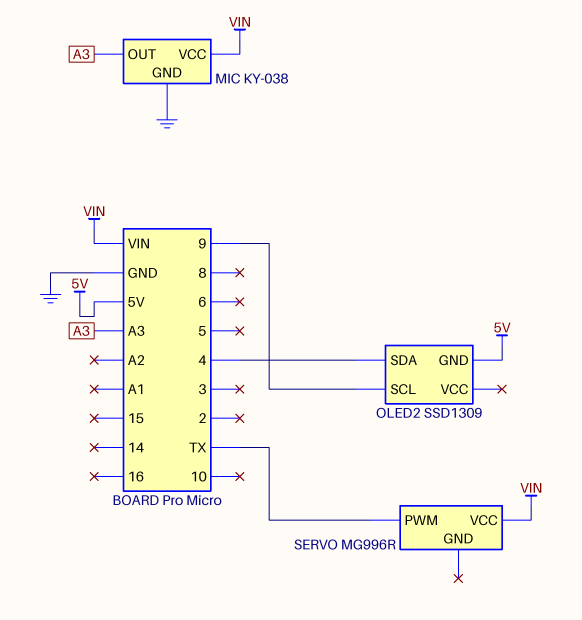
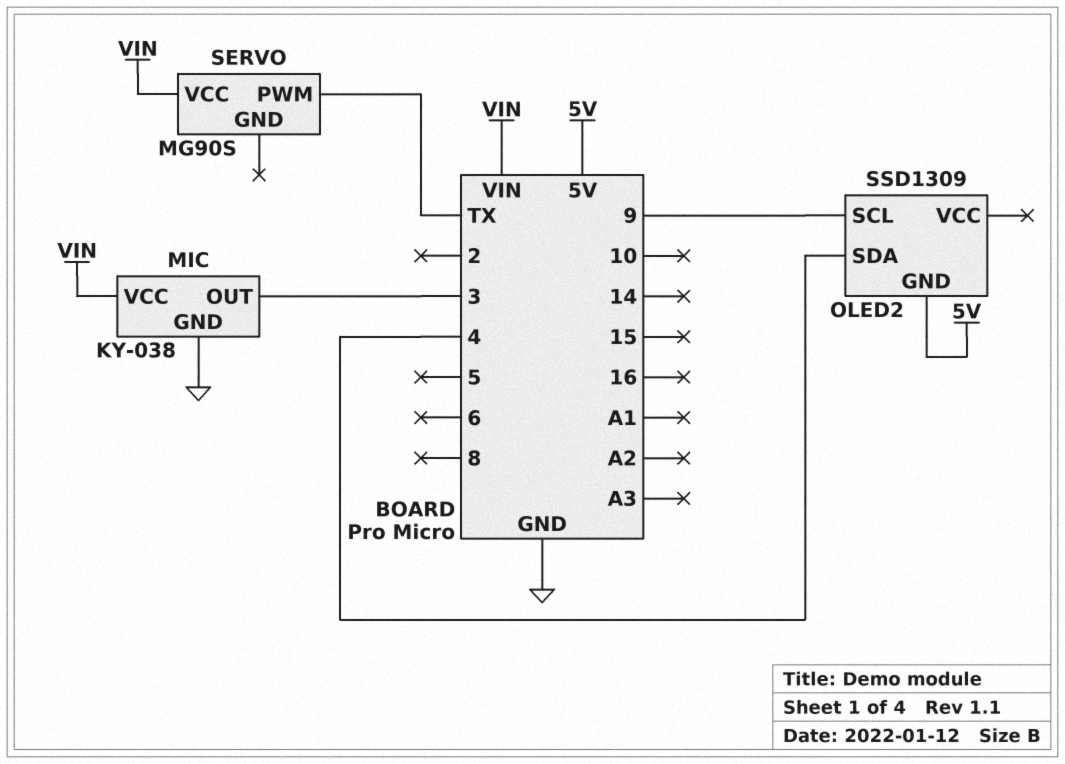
MIC pin OUT: A3 -> 3
SERVO: MG996R -> MG90S

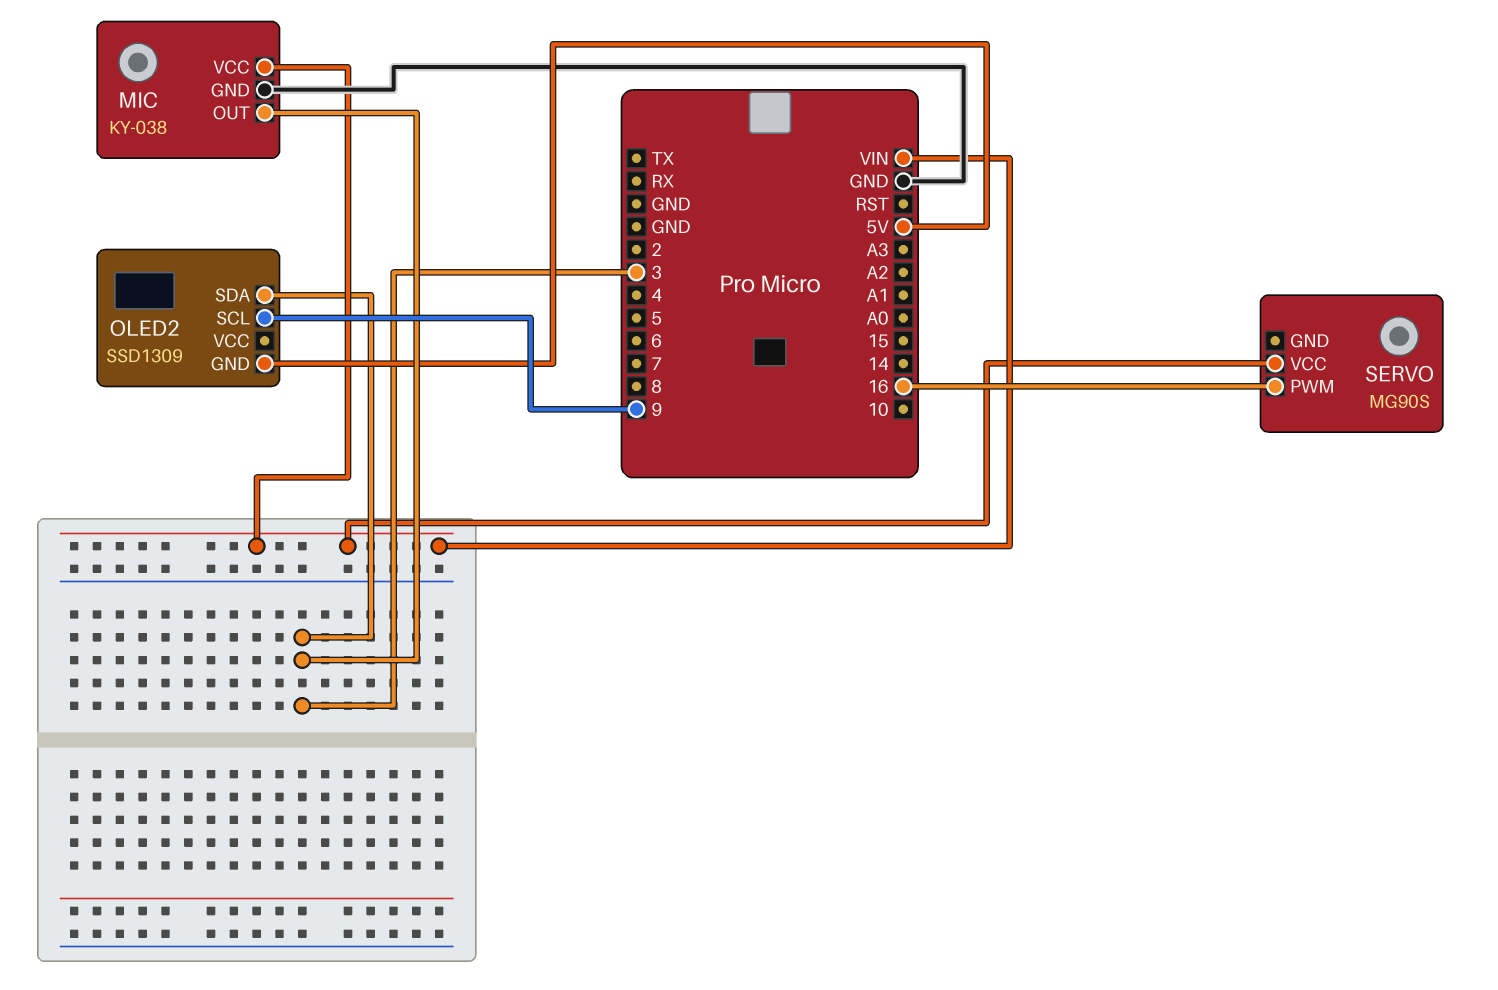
OLED2 pin SDA: 4 -> 3
SERVO pin PWM: TX -> 16

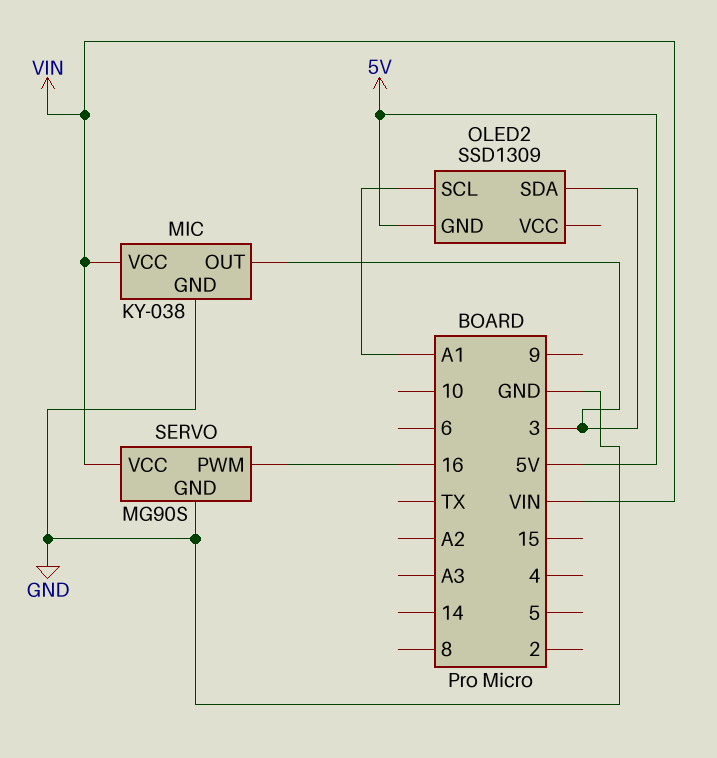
OLED2 pin SCL: 9 -> A1
SERVO pin GND: none -> GND

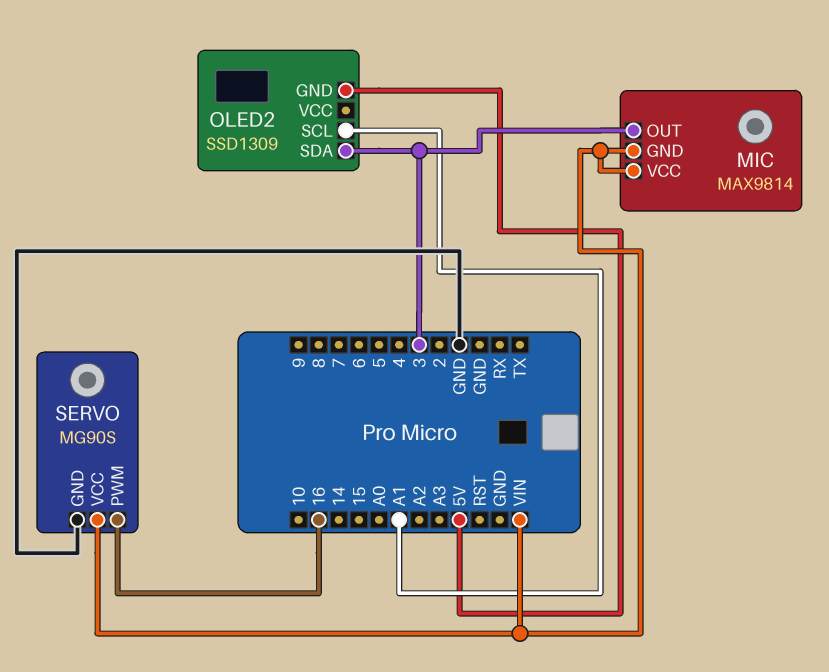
MIC: KY-038 -> MAX9814
MIC pin GND: GND -> VIN

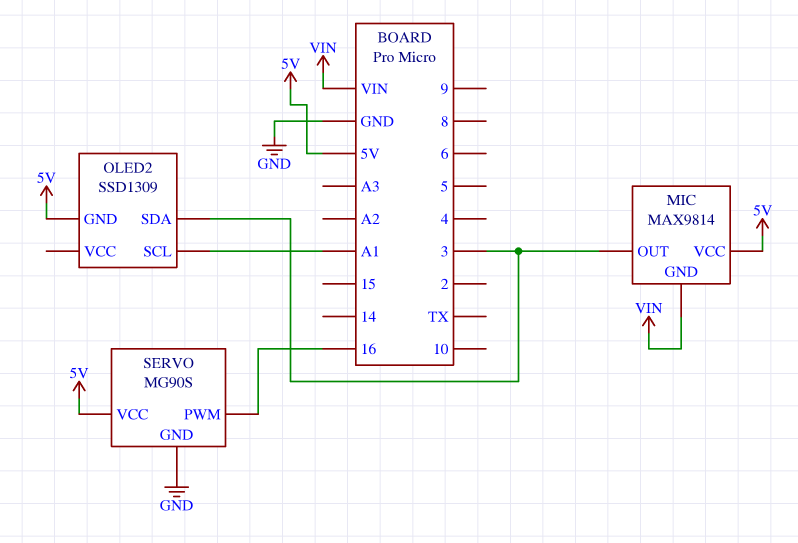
MIC pin VCC: VIN -> 5V
SERVO pin VCC: VIN -> 5V

